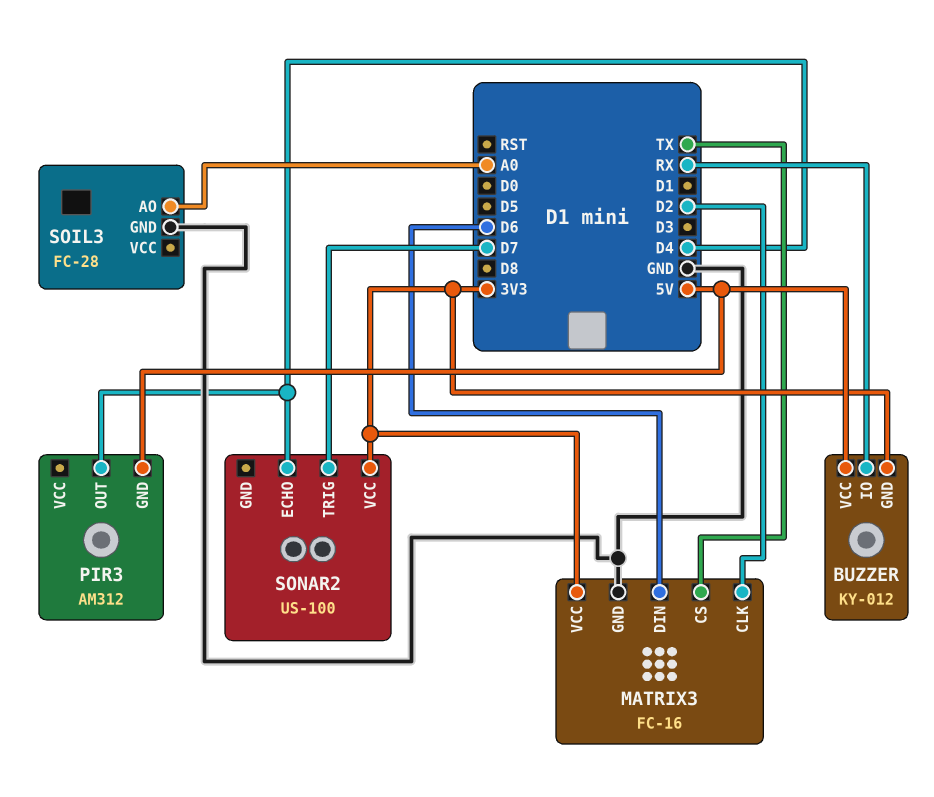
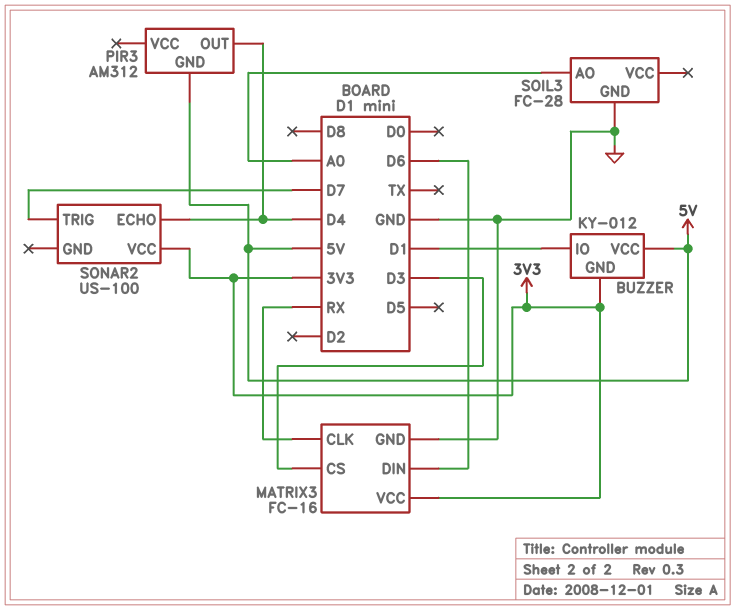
BUZZER pin IO: RX -> D1
MATRIX3 pin CLK: D2 -> RX
MATRIX3 pin CS: TX -> D3

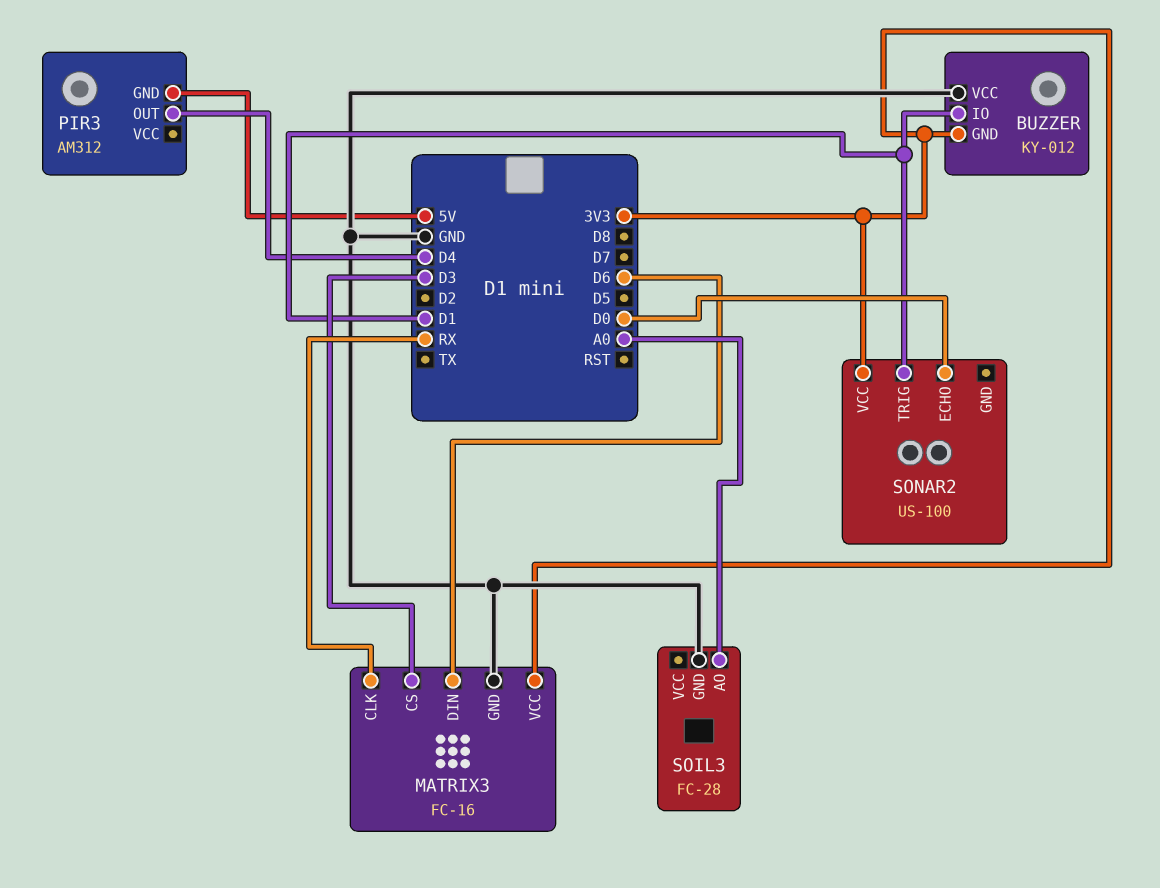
BUZZER pin VCC: 5V -> GND
SONAR2 pin ECHO: D4 -> D0
SONAR2 pin TRIG: D7 -> D1

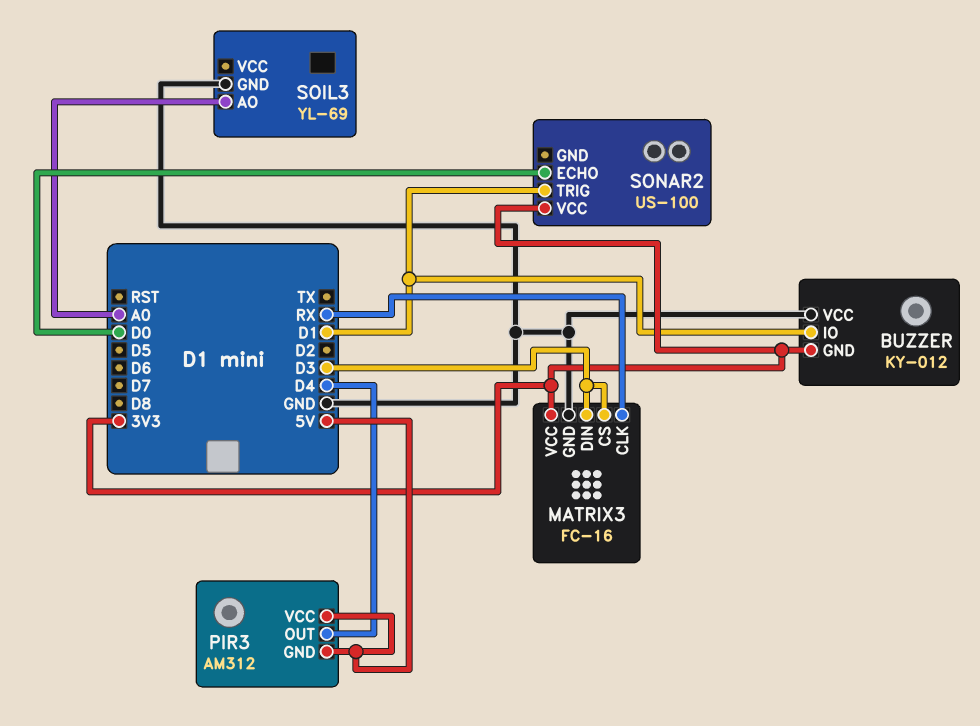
MATRIX3 pin DIN: D6 -> D3
PIR3 pin VCC: none -> 5V
SOIL3: FC-28 -> YL-69

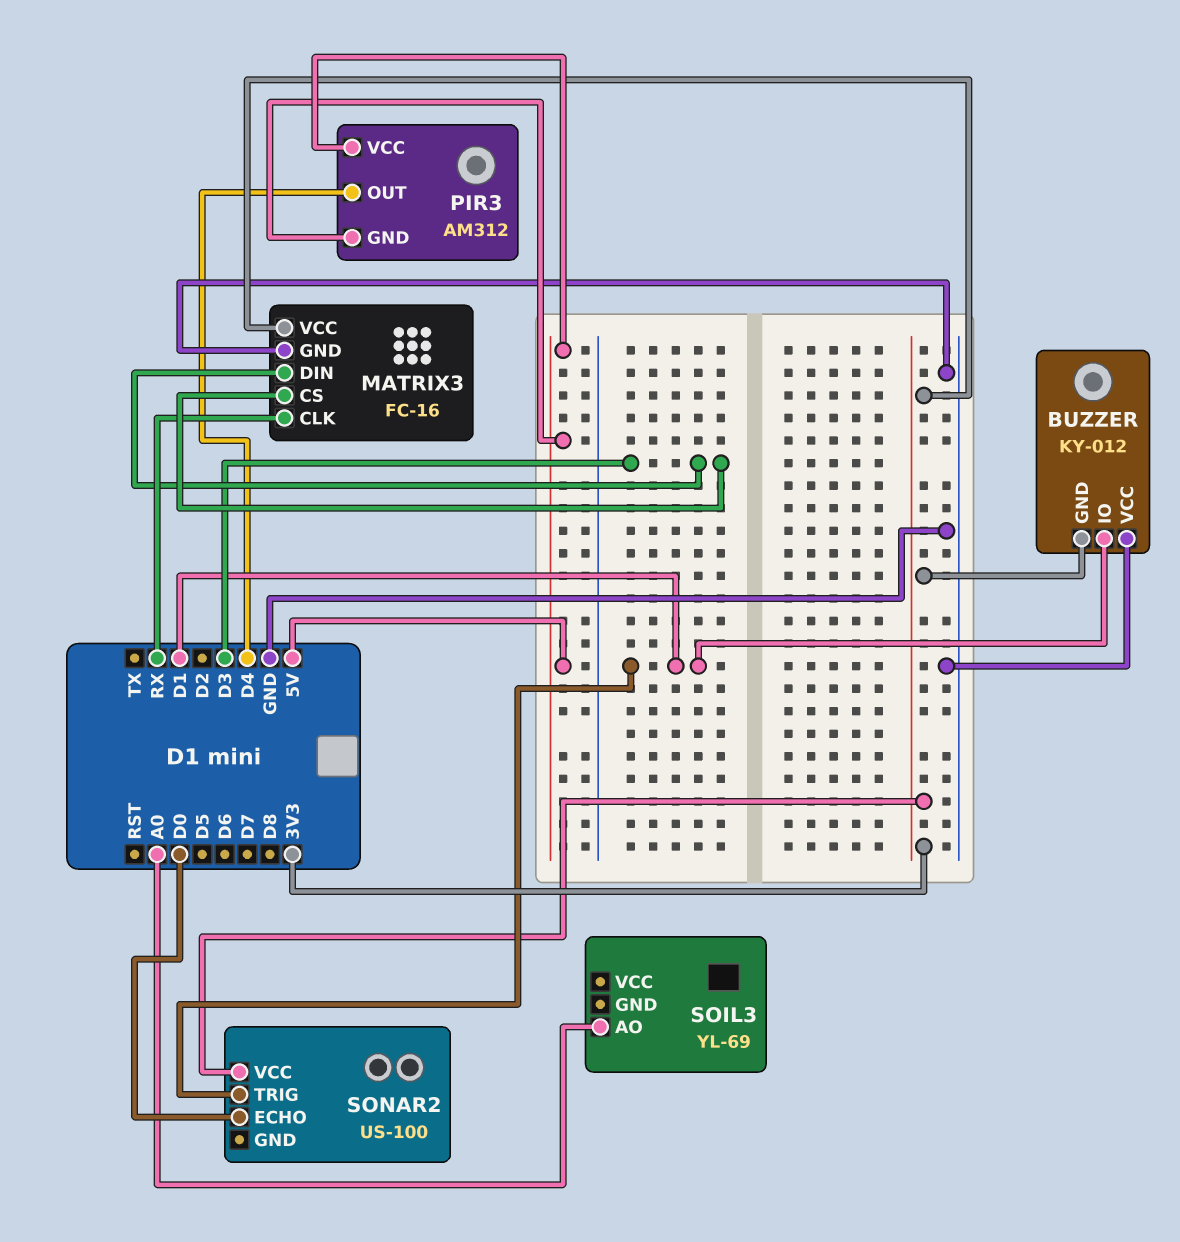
SOIL3 pin GND: GND -> none

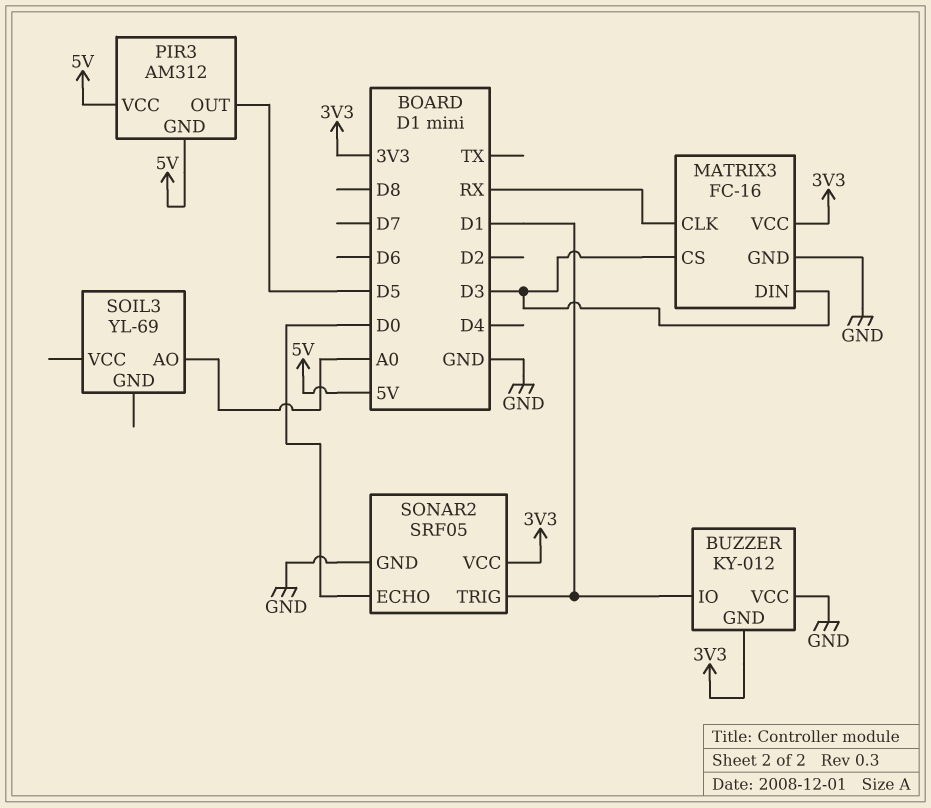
PIR3 pin OUT: D4 -> D5
SONAR2: US-100 -> SRF05
SONAR2 pin GND: none -> GND

